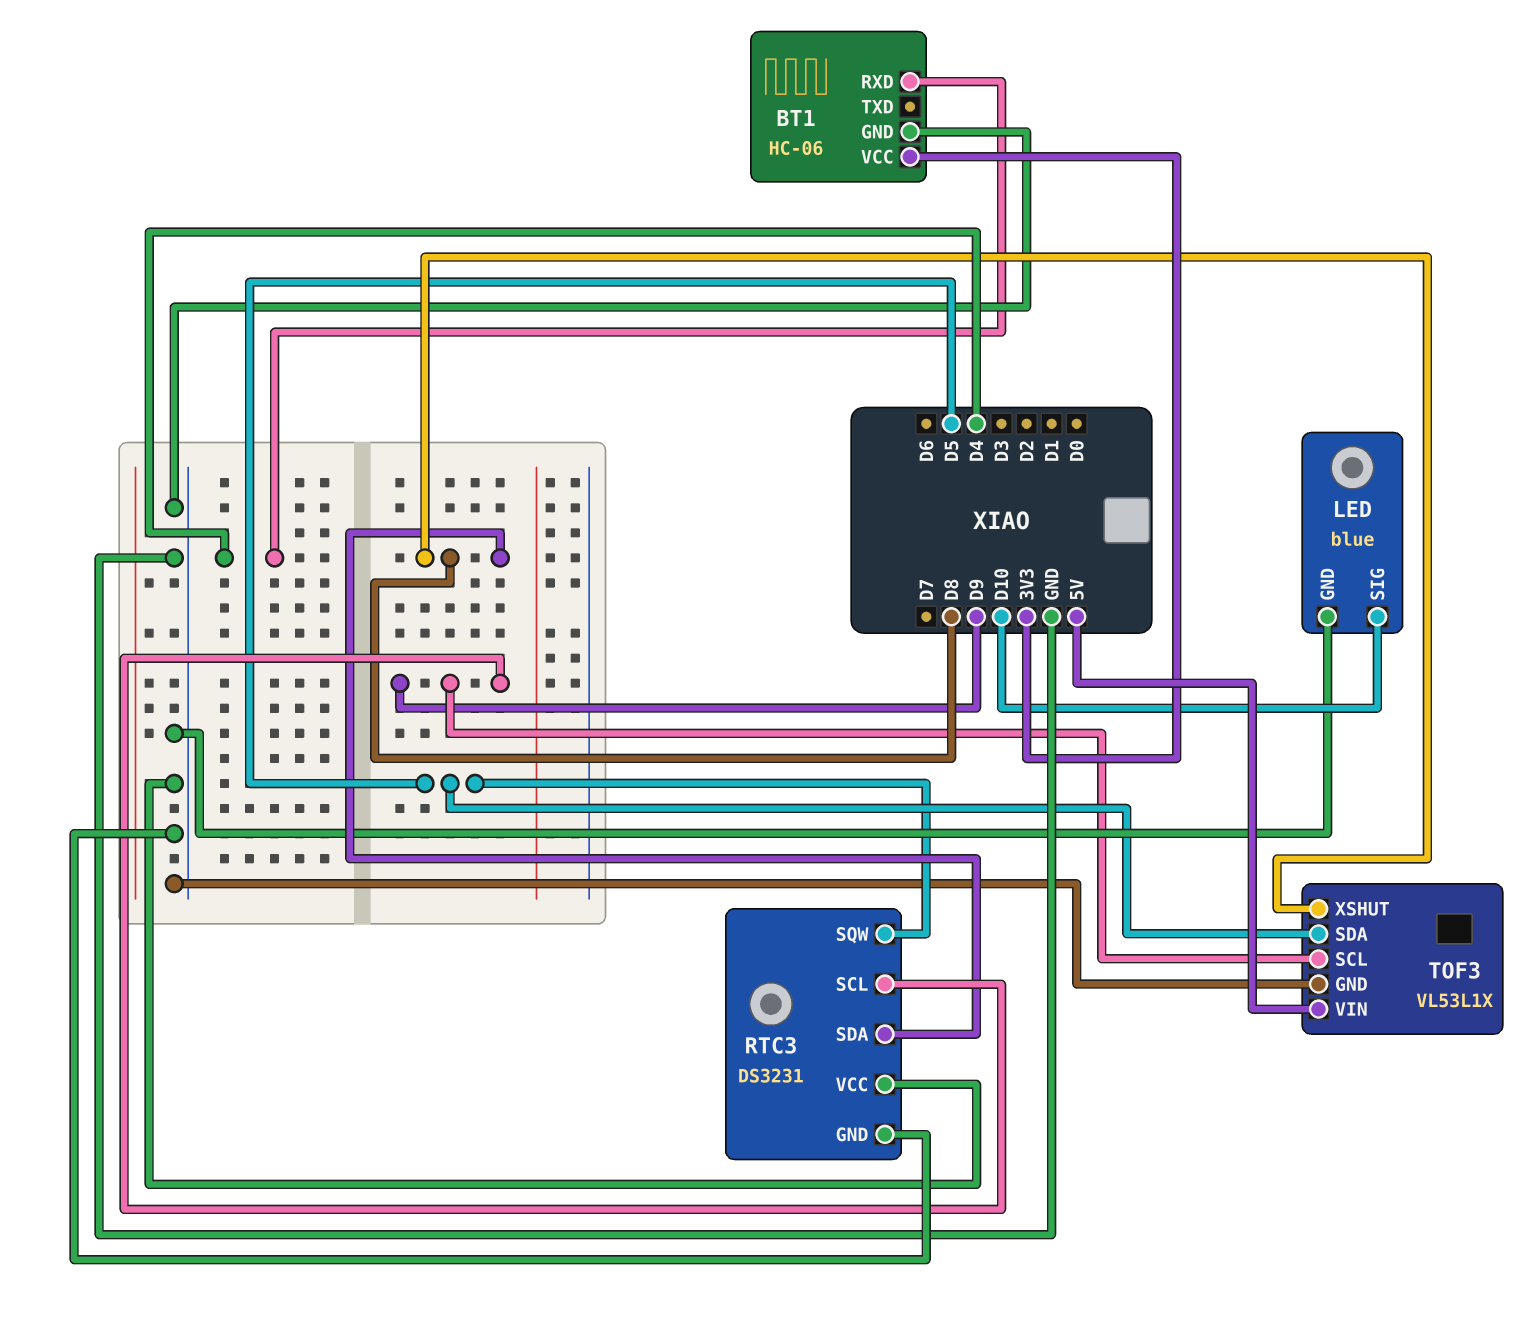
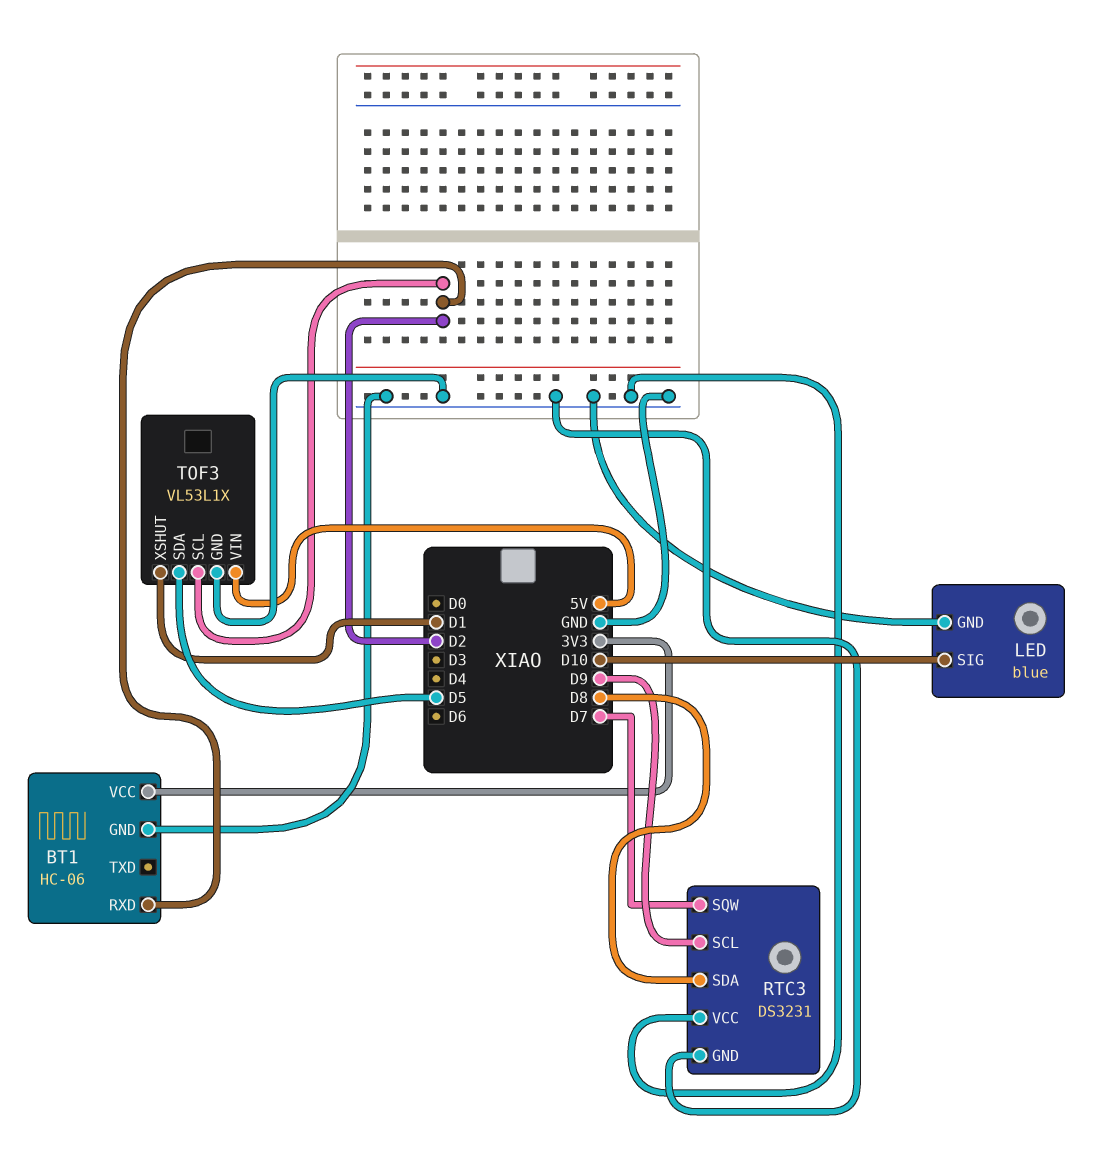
BT1 pin RXD: D4 -> D2
RTC3 pin SQW: D5 -> D7
TOF3 pin SCL: D9 -> D2
TOF3 pin XSHUT: D8 -> D1

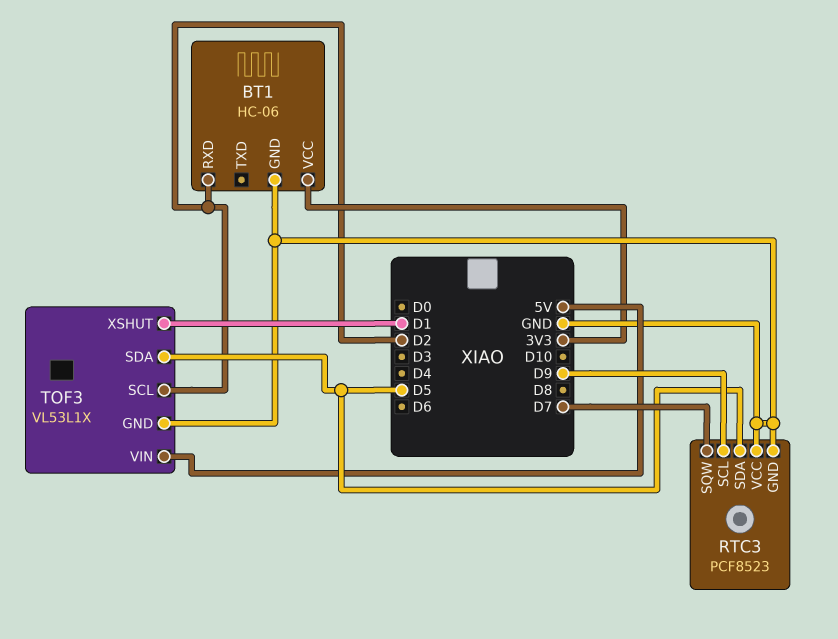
LED: blue -> none
LED pin GND: GND -> none
LED pin SIG: D10 -> none
RTC3: DS3231 -> PCF8523
RTC3 pin SDA: D8 -> D5

